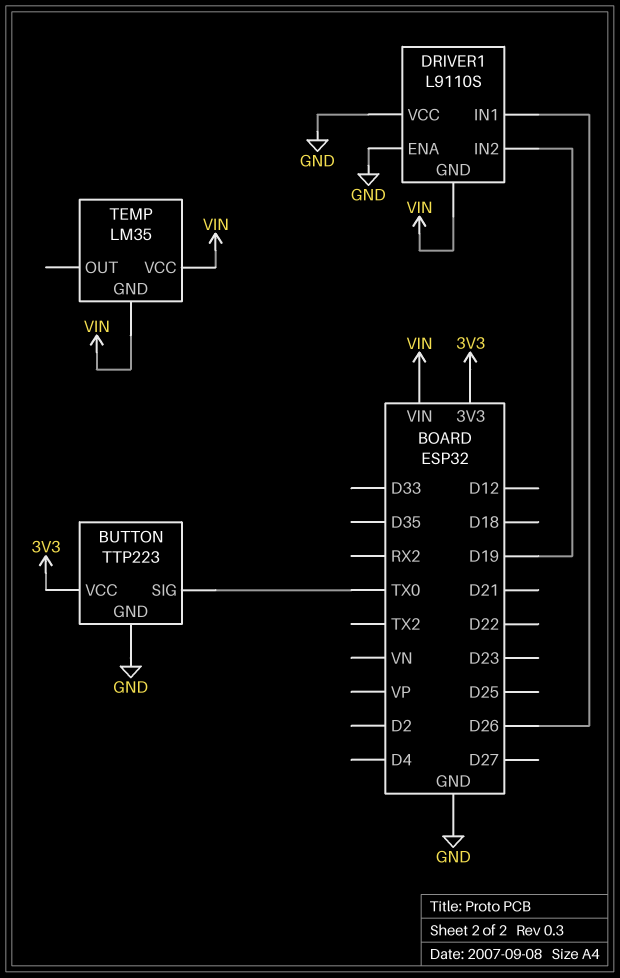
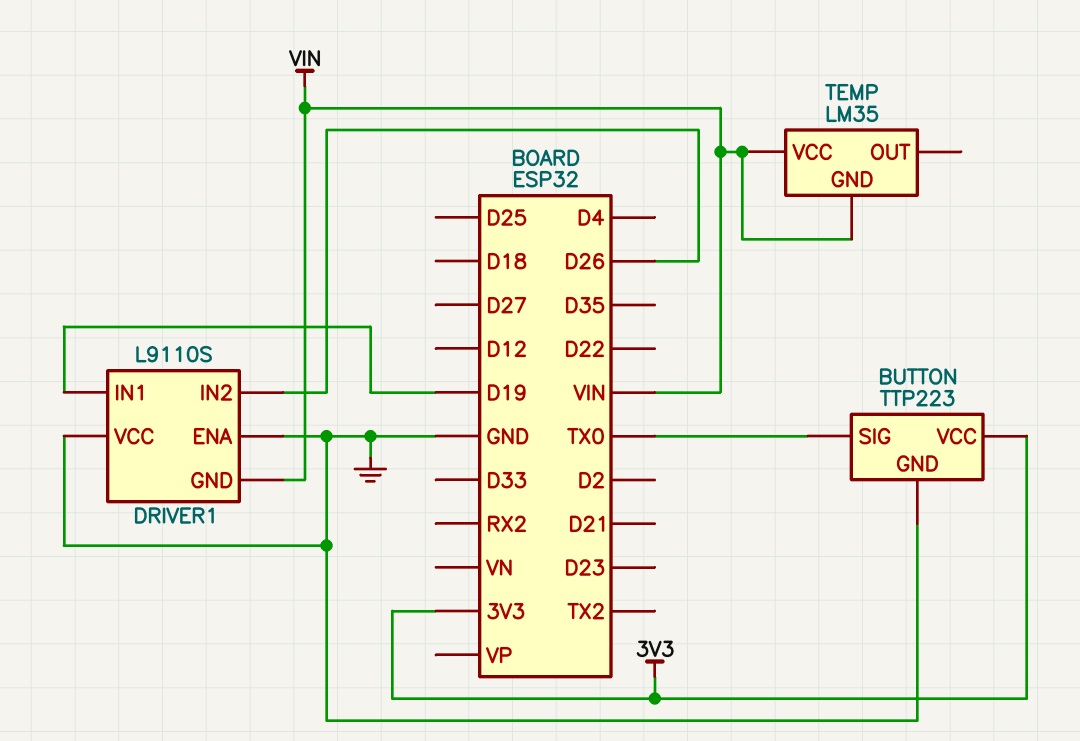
DRIVER1 pin IN1: D26 -> D19
DRIVER1 pin IN2: D19 -> D26

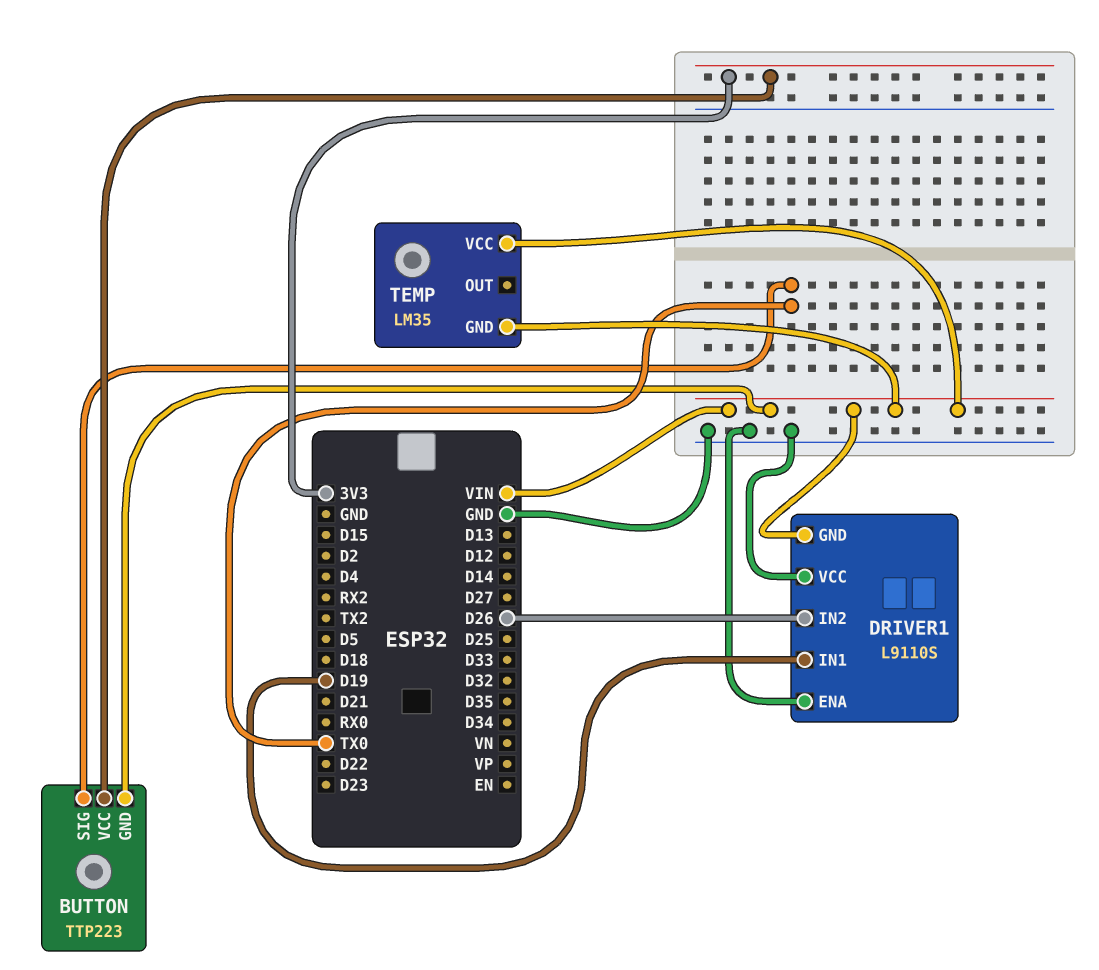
BUTTON pin GND: GND -> VIN

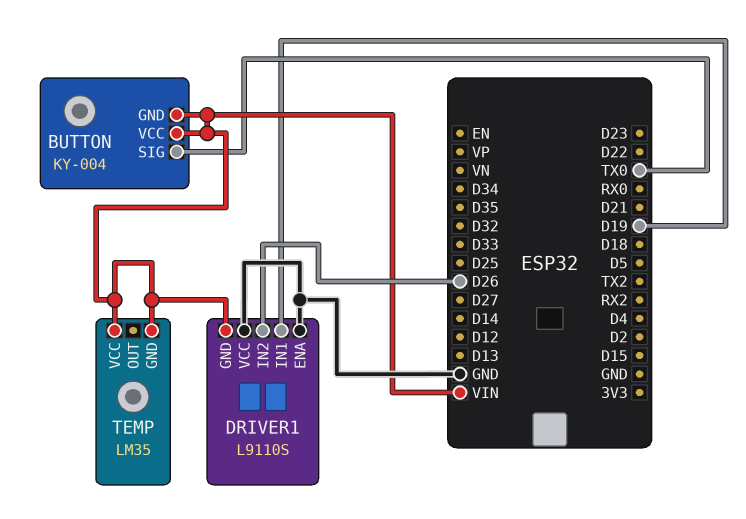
BUTTON: TTP223 -> KY-004
BUTTON pin VCC: 3V3 -> VIN

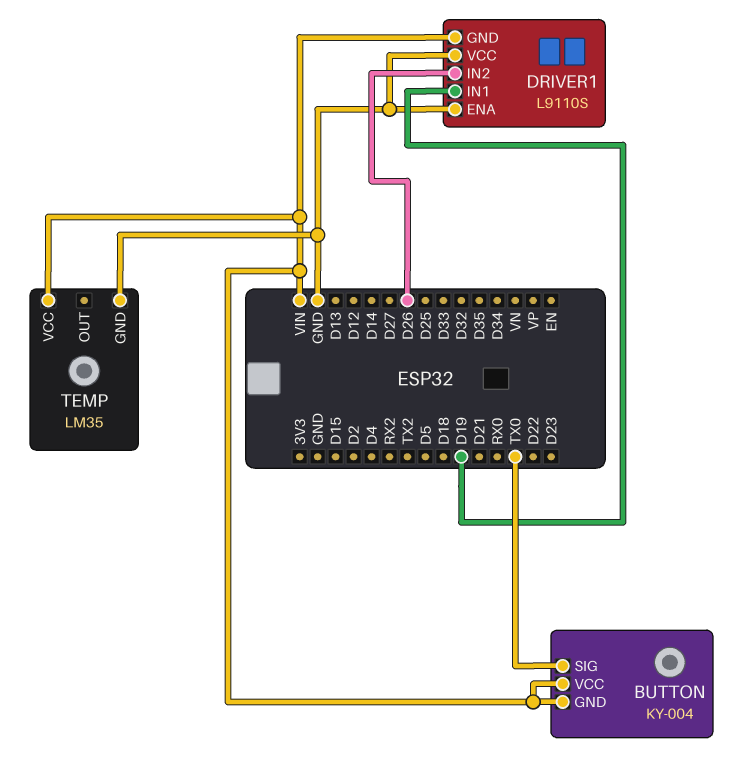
TEMP pin GND: VIN -> GND

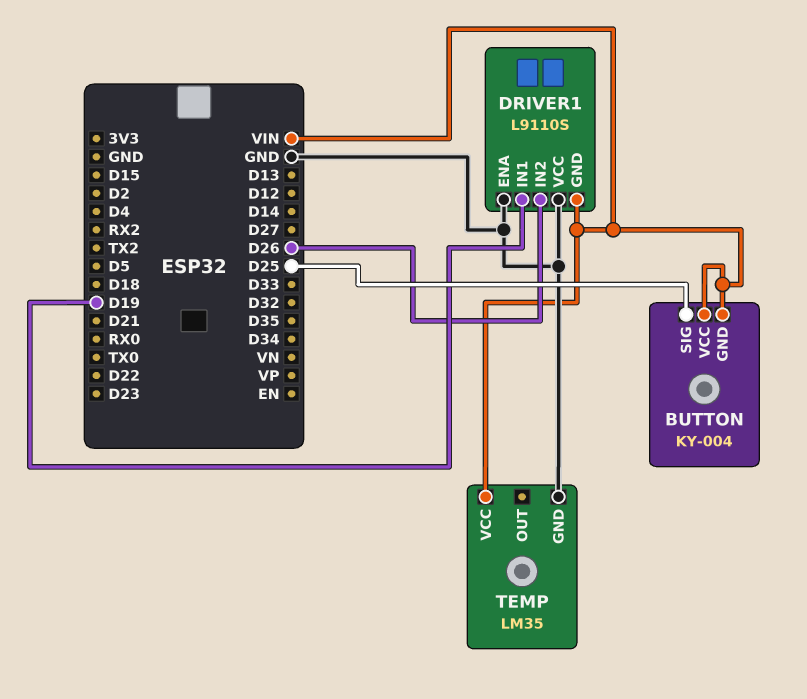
BUTTON pin SIG: TX0 -> D25

